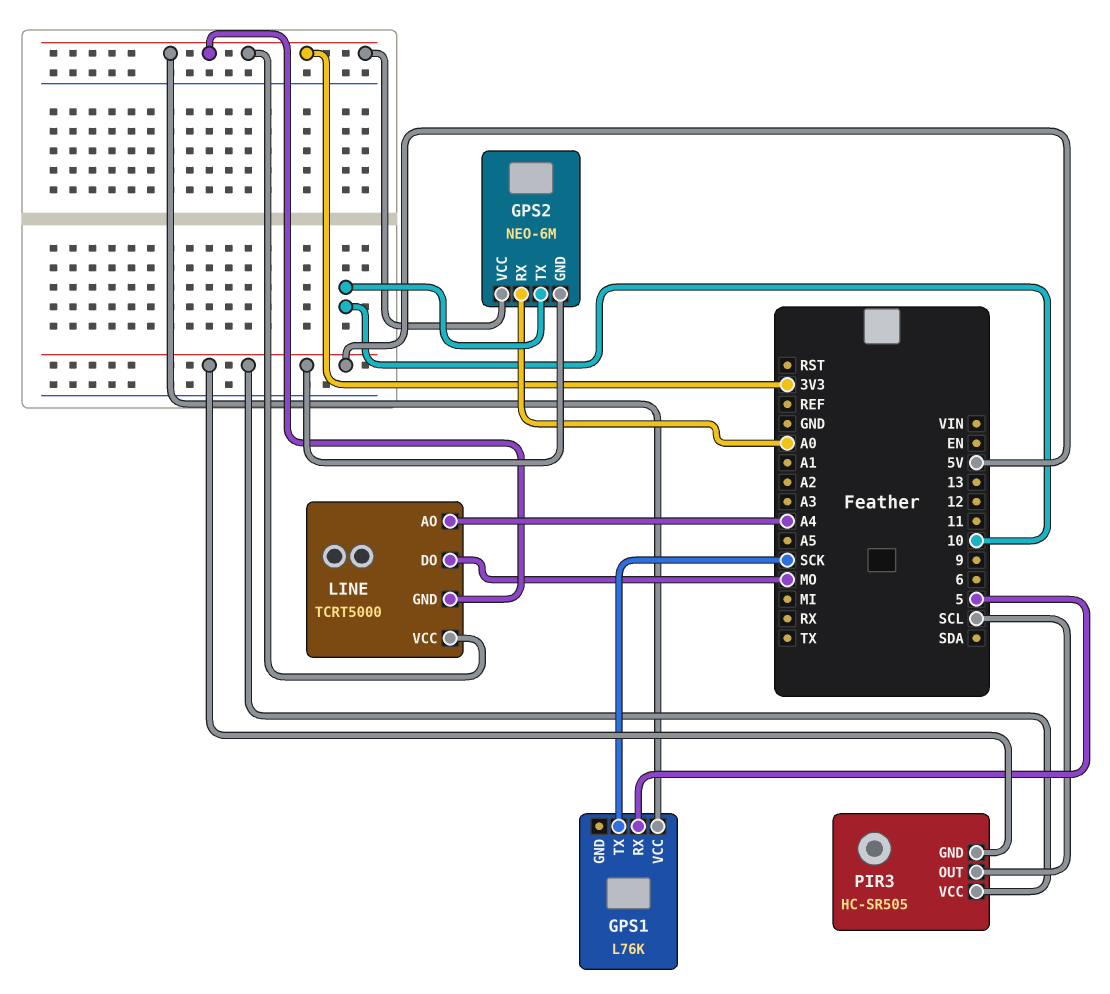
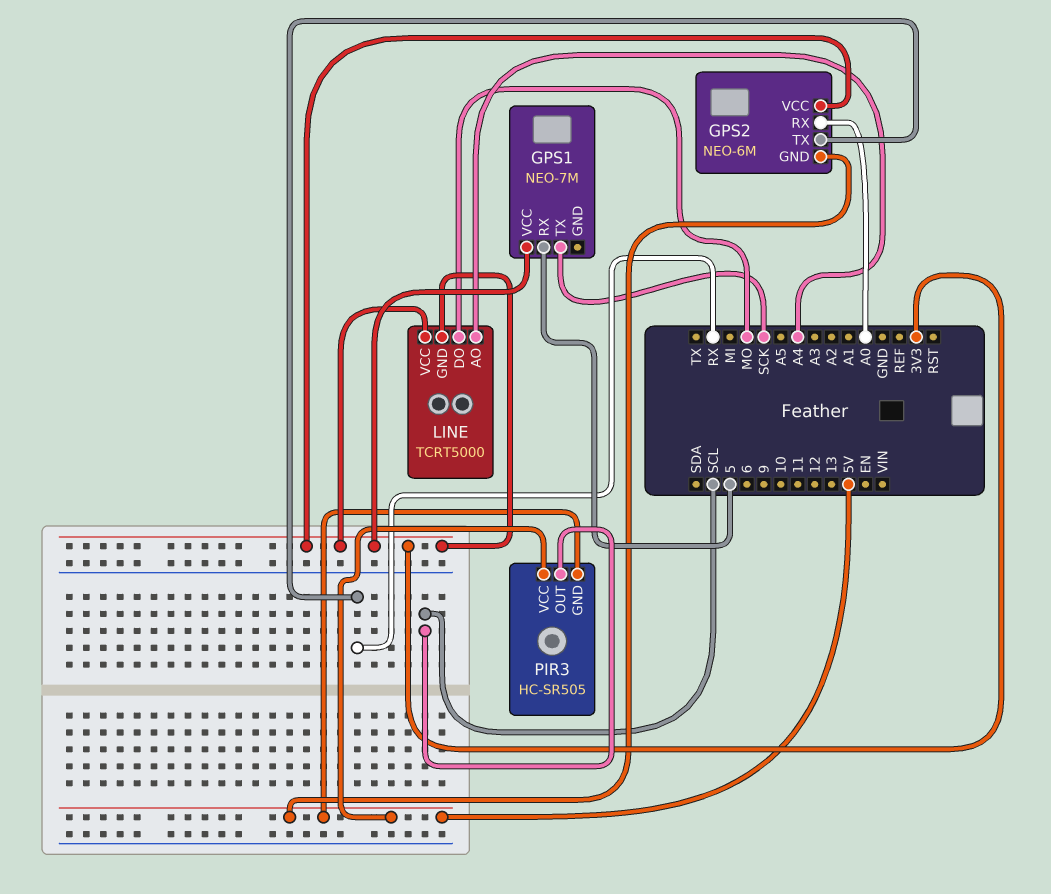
GPS1: L76K -> NEO-7M
GPS2 pin TX: 10 -> RX

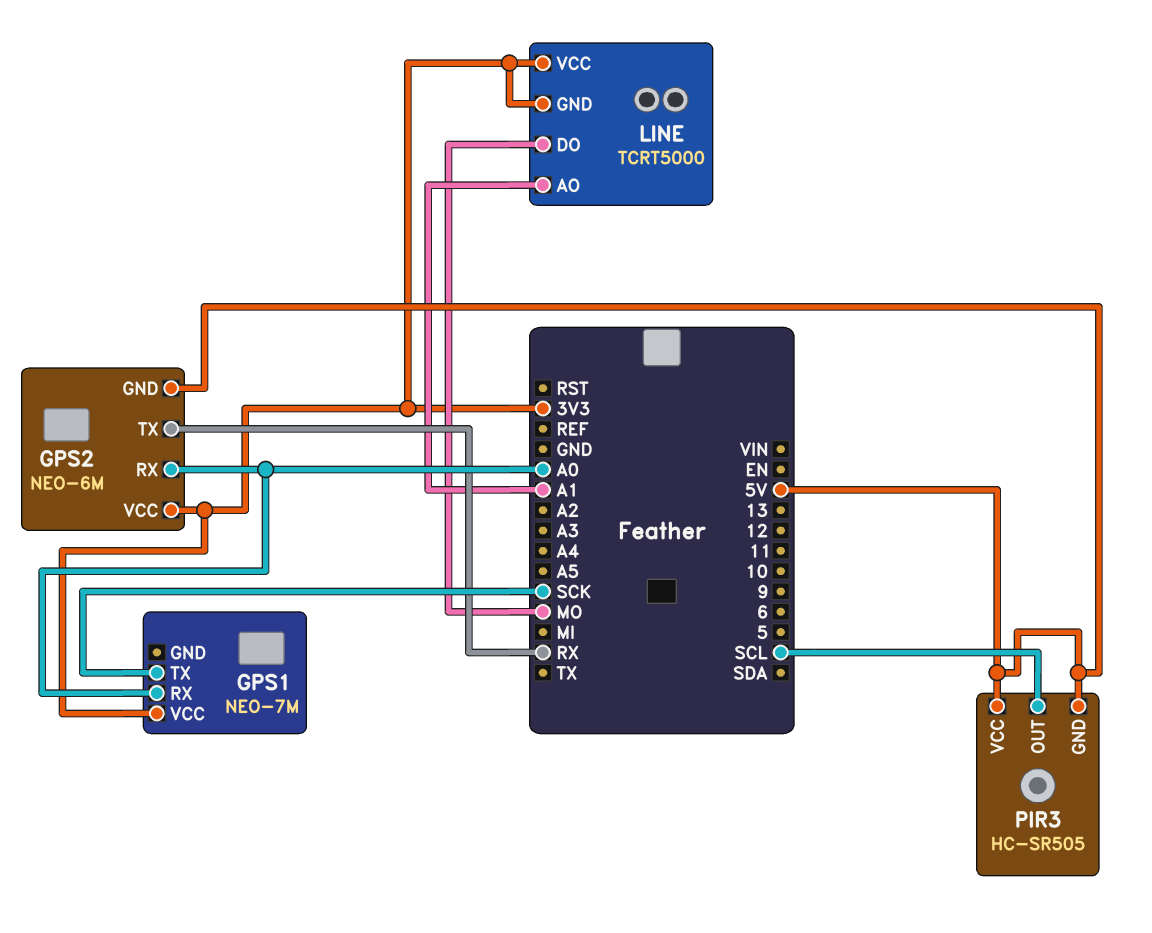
GPS1 pin RX: 5 -> A0
LINE pin AO: A4 -> A1

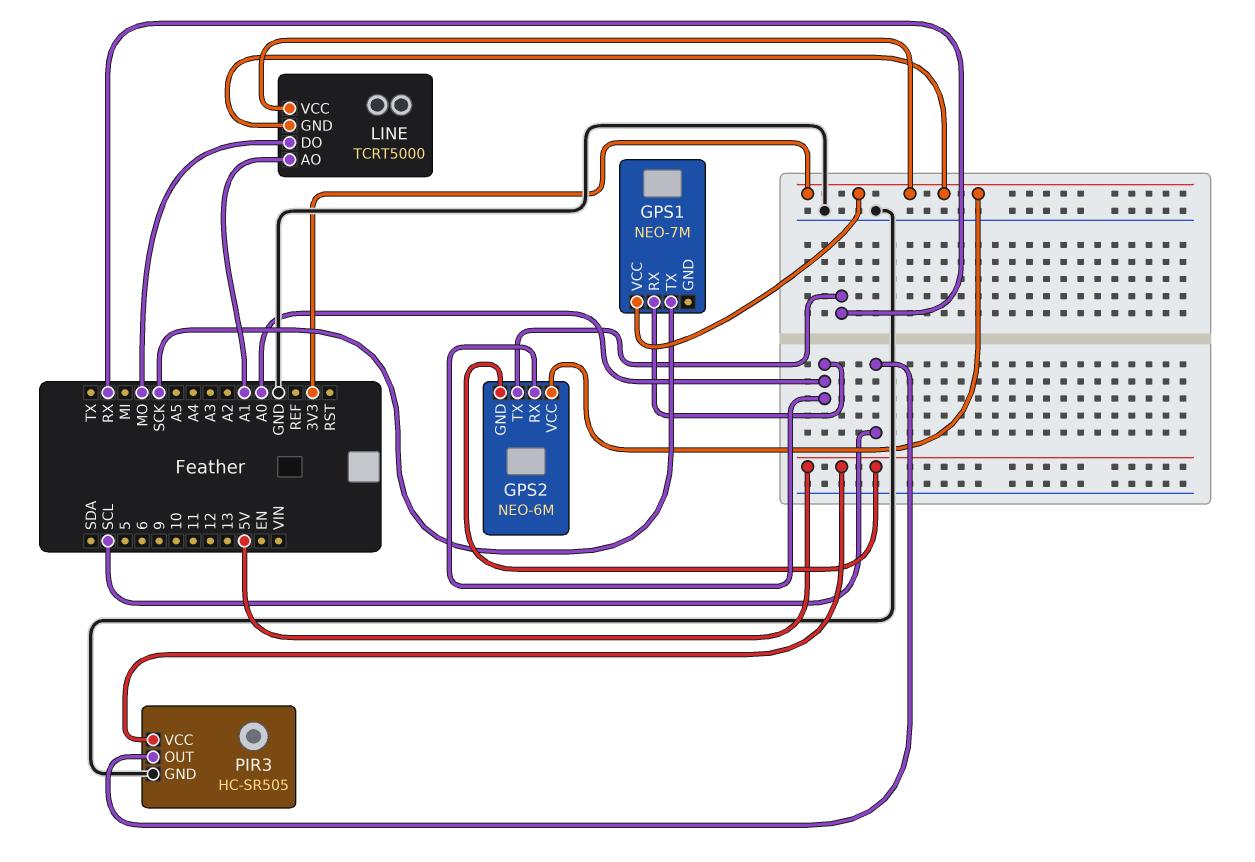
PIR3 pin GND: 5V -> GND

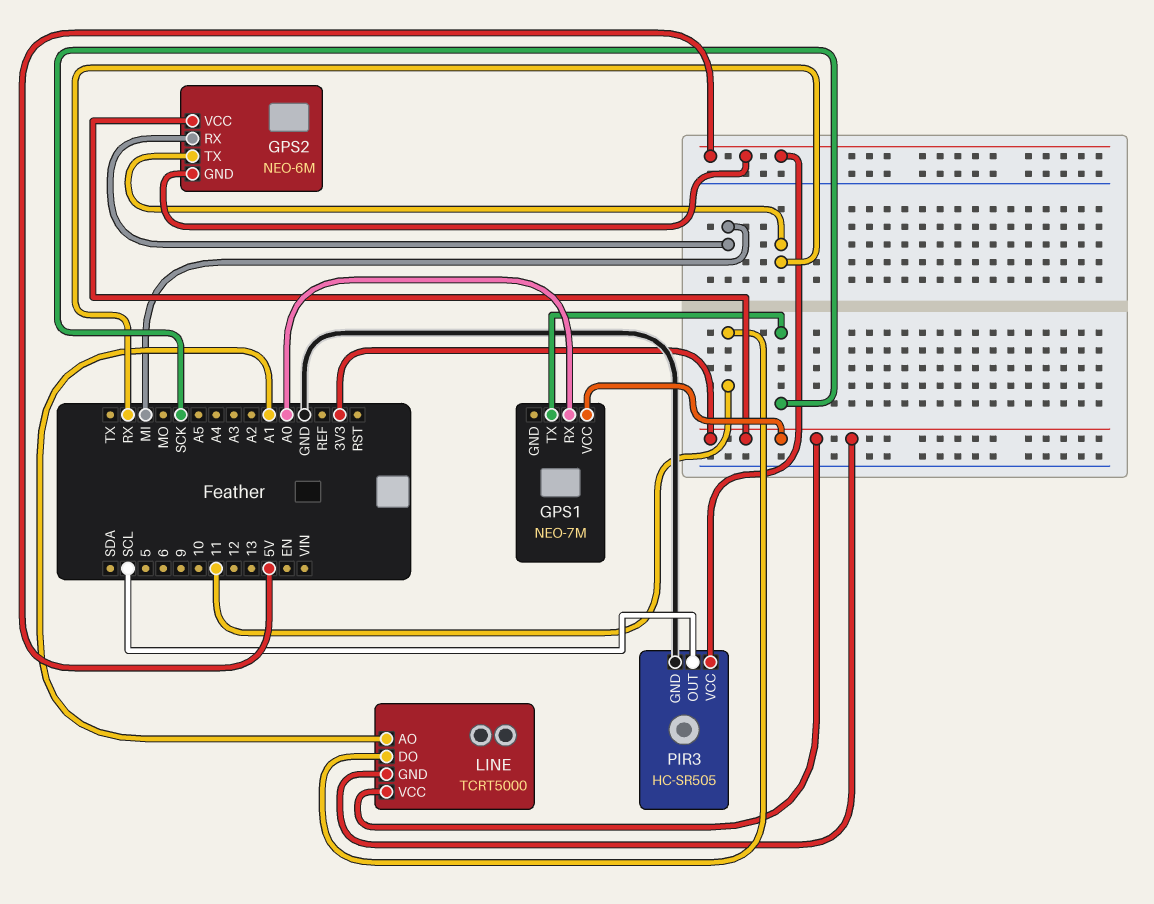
GPS2 pin RX: A0 -> MI
LINE pin DO: MO -> 11

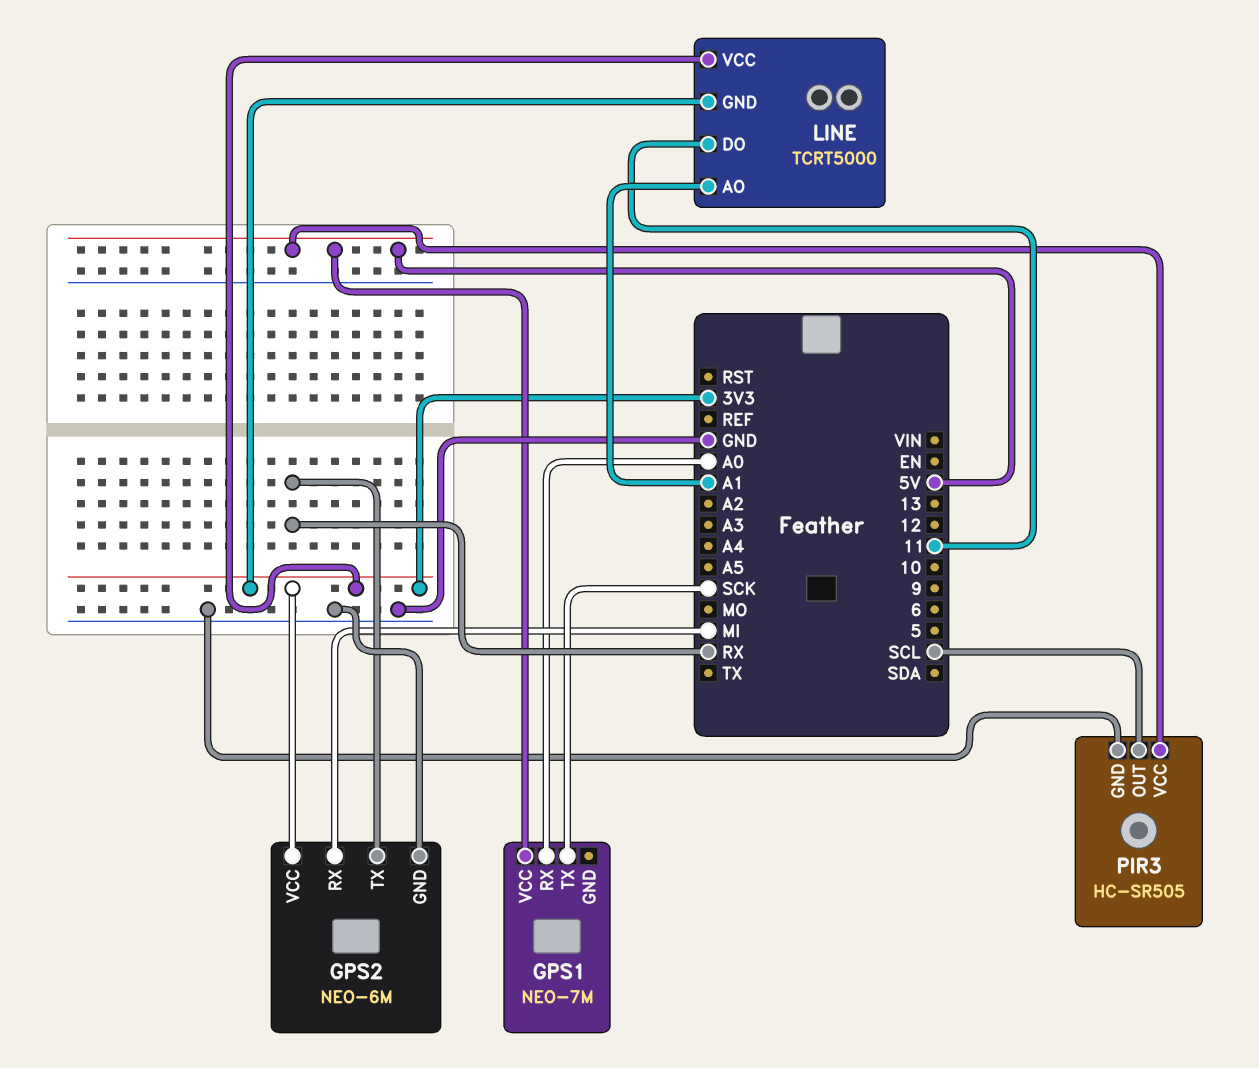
GPS1 pin VCC: 3V3 -> 5V
GPS2 pin GND: 5V -> GND

